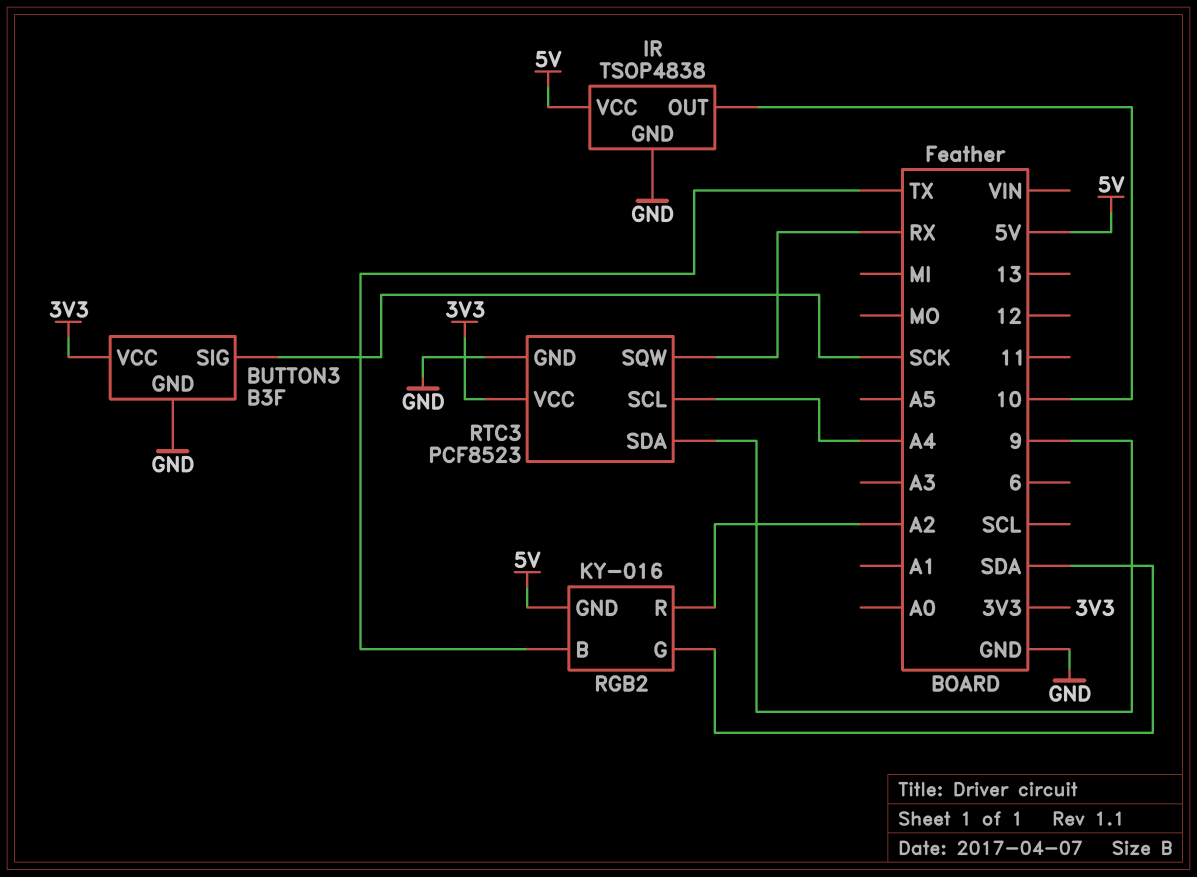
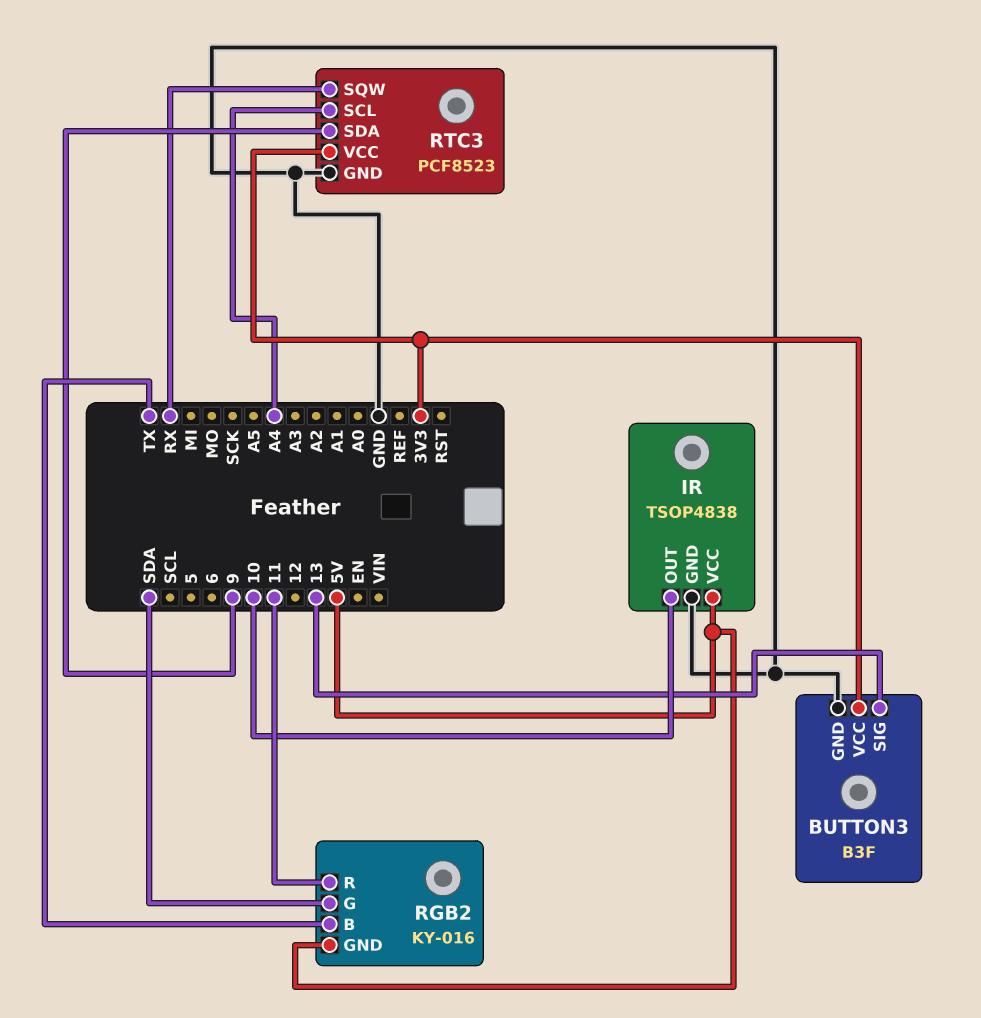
BUTTON3 pin SIG: SCK -> 13
RGB2 pin R: A2 -> 11

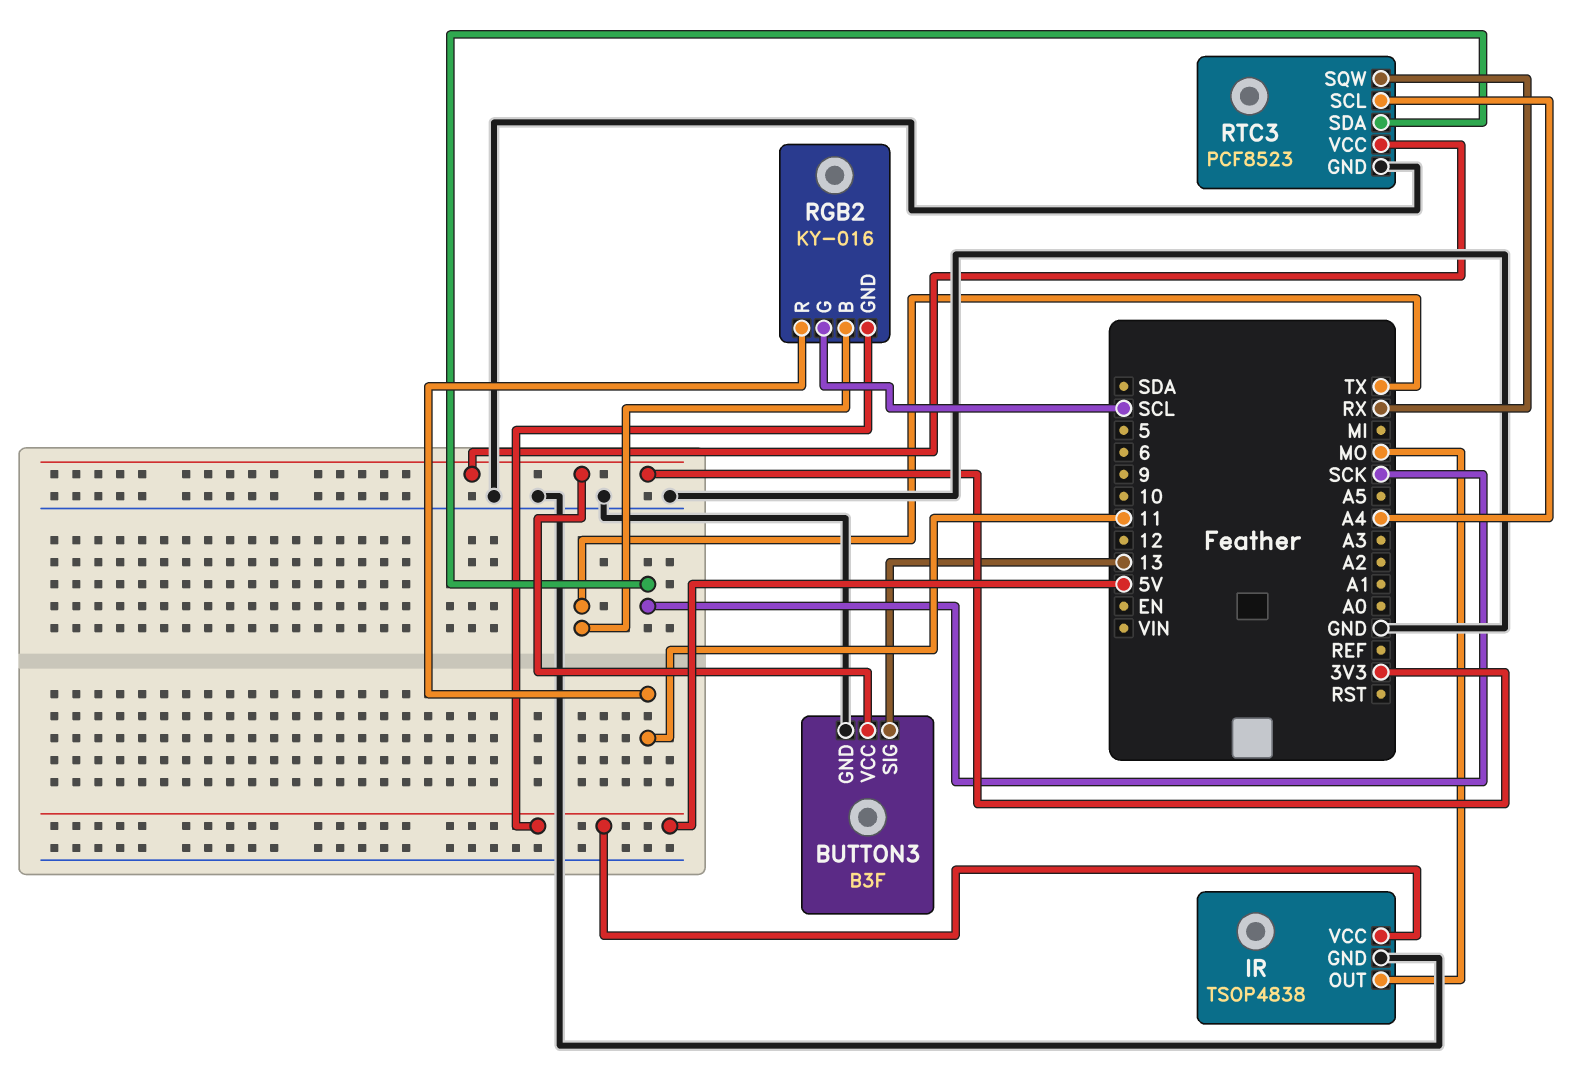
IR pin OUT: 10 -> MO
RGB2 pin G: SDA -> SCL
RTC3 pin SDA: 9 -> SCK

